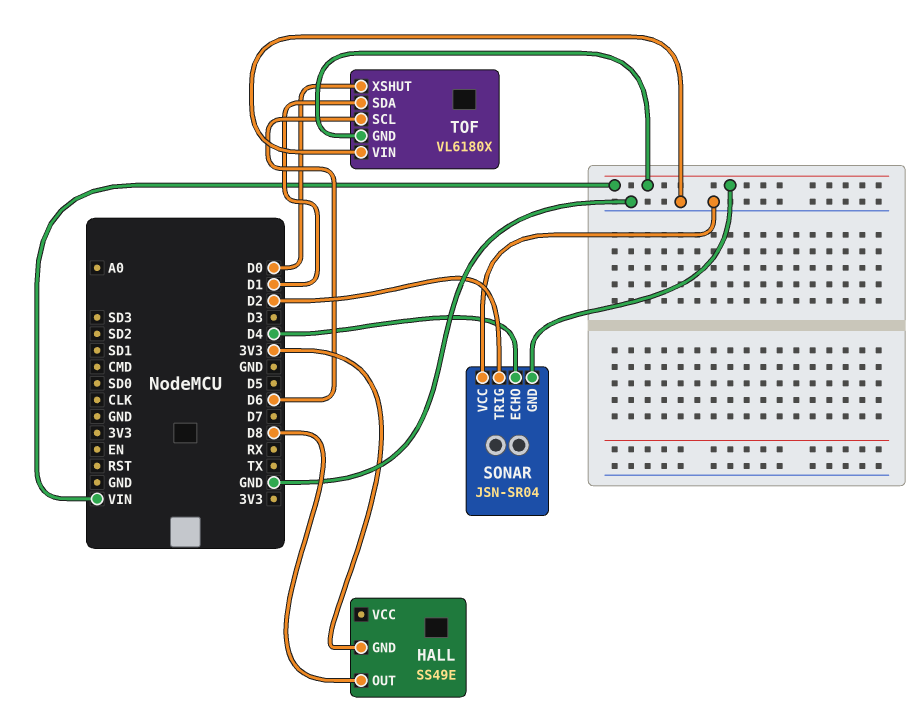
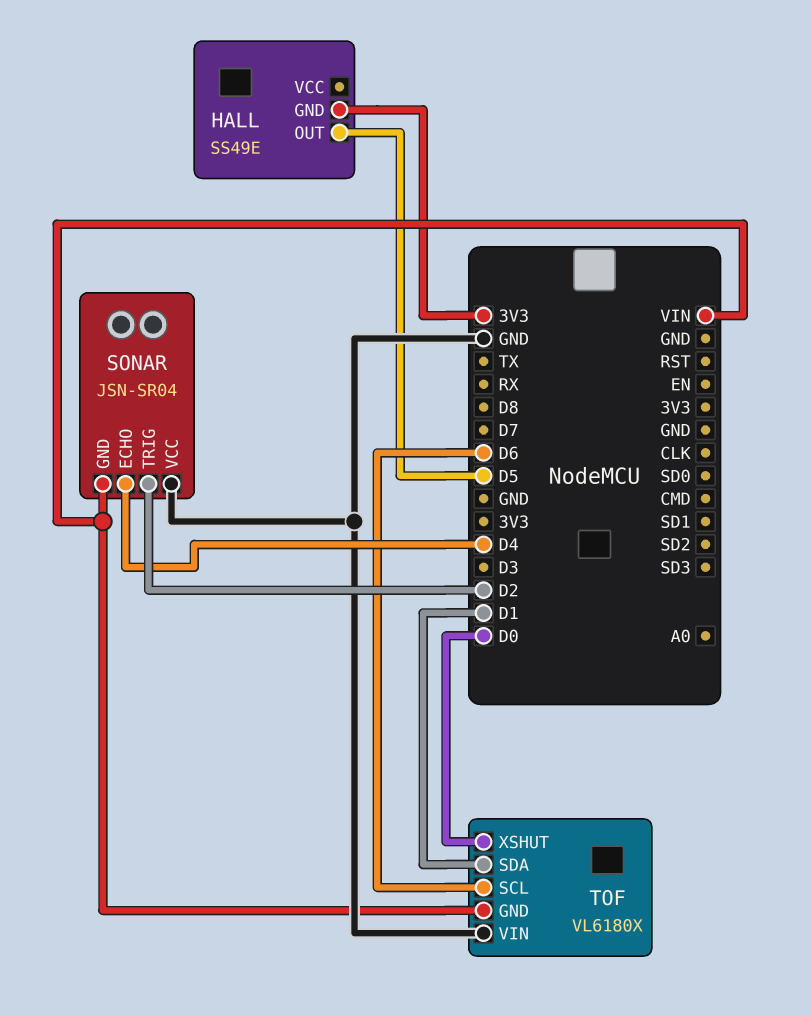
HALL pin OUT: D8 -> D5

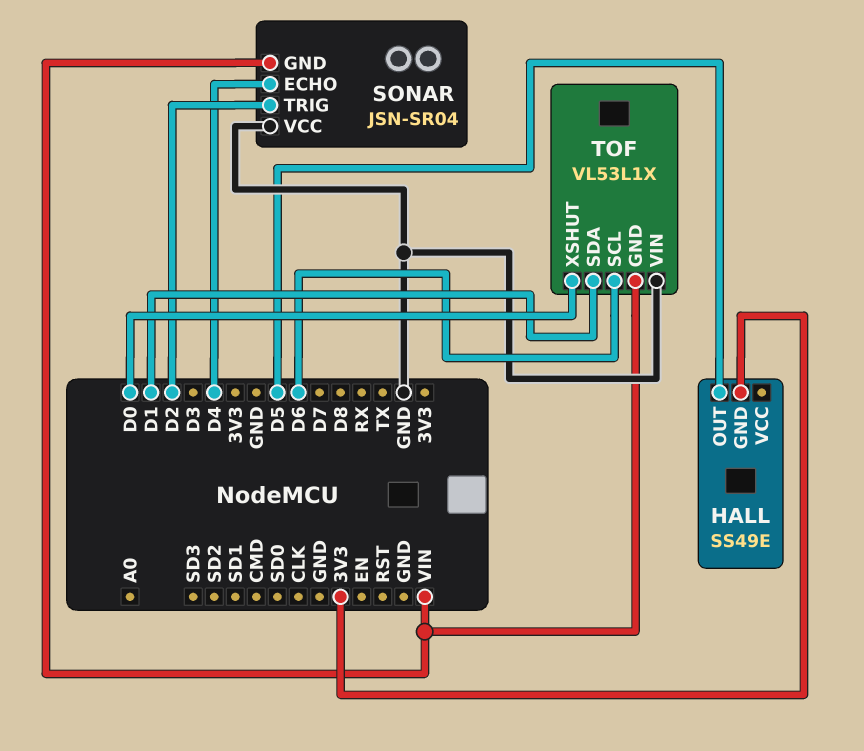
TOF: VL6180X -> VL53L1X

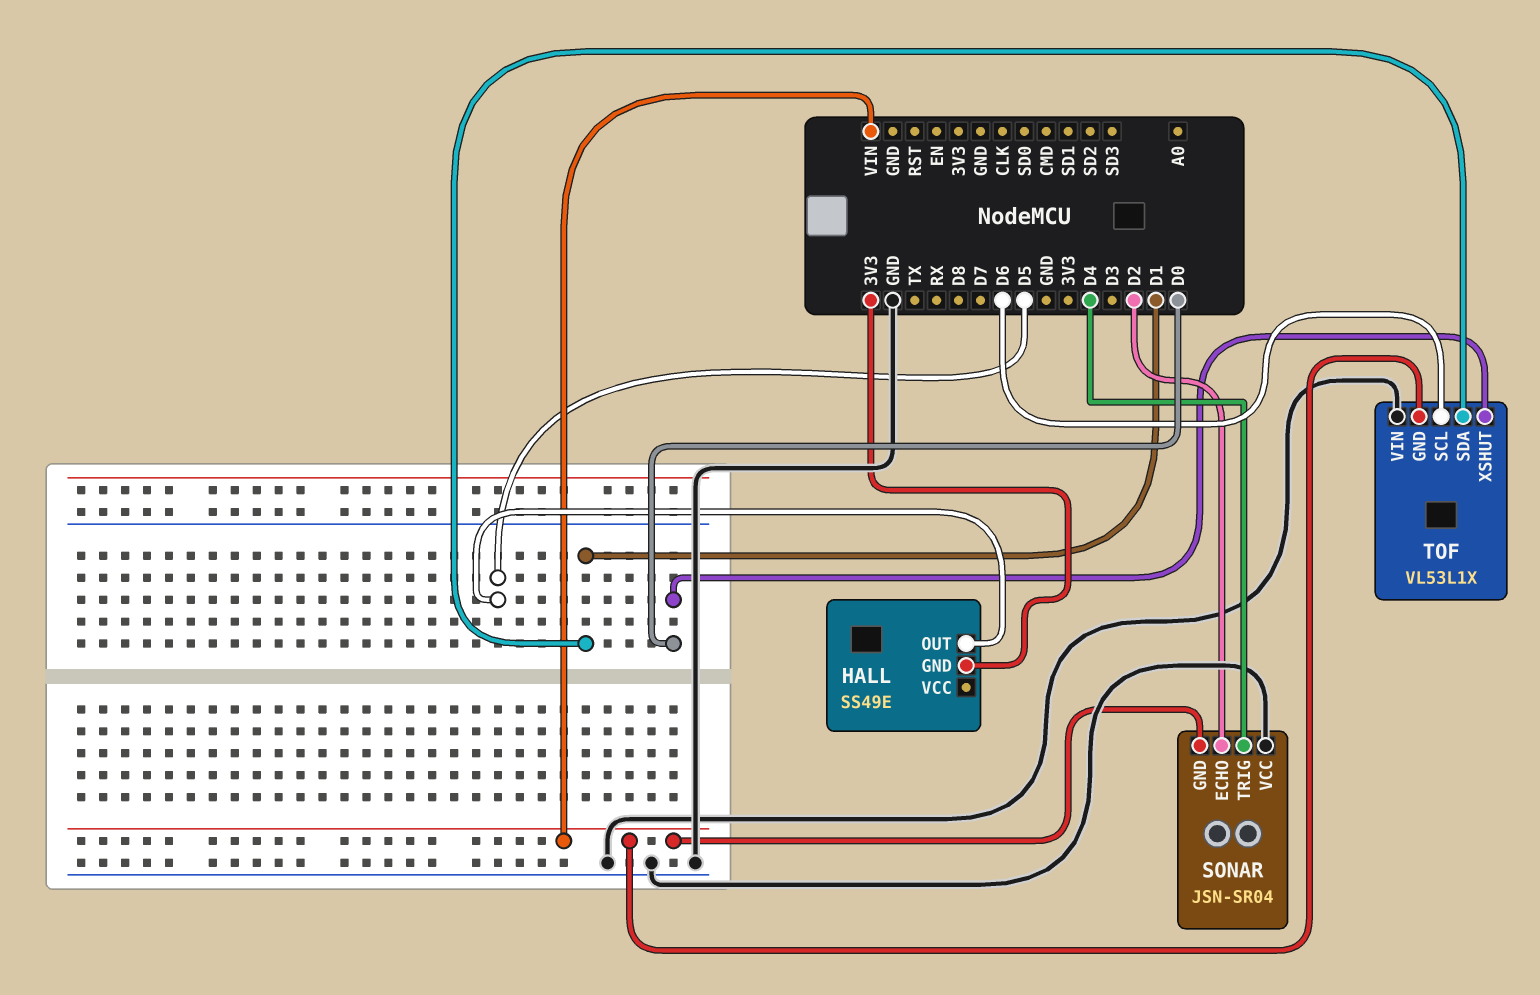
SONAR pin ECHO: D4 -> D2
SONAR pin TRIG: D2 -> D4

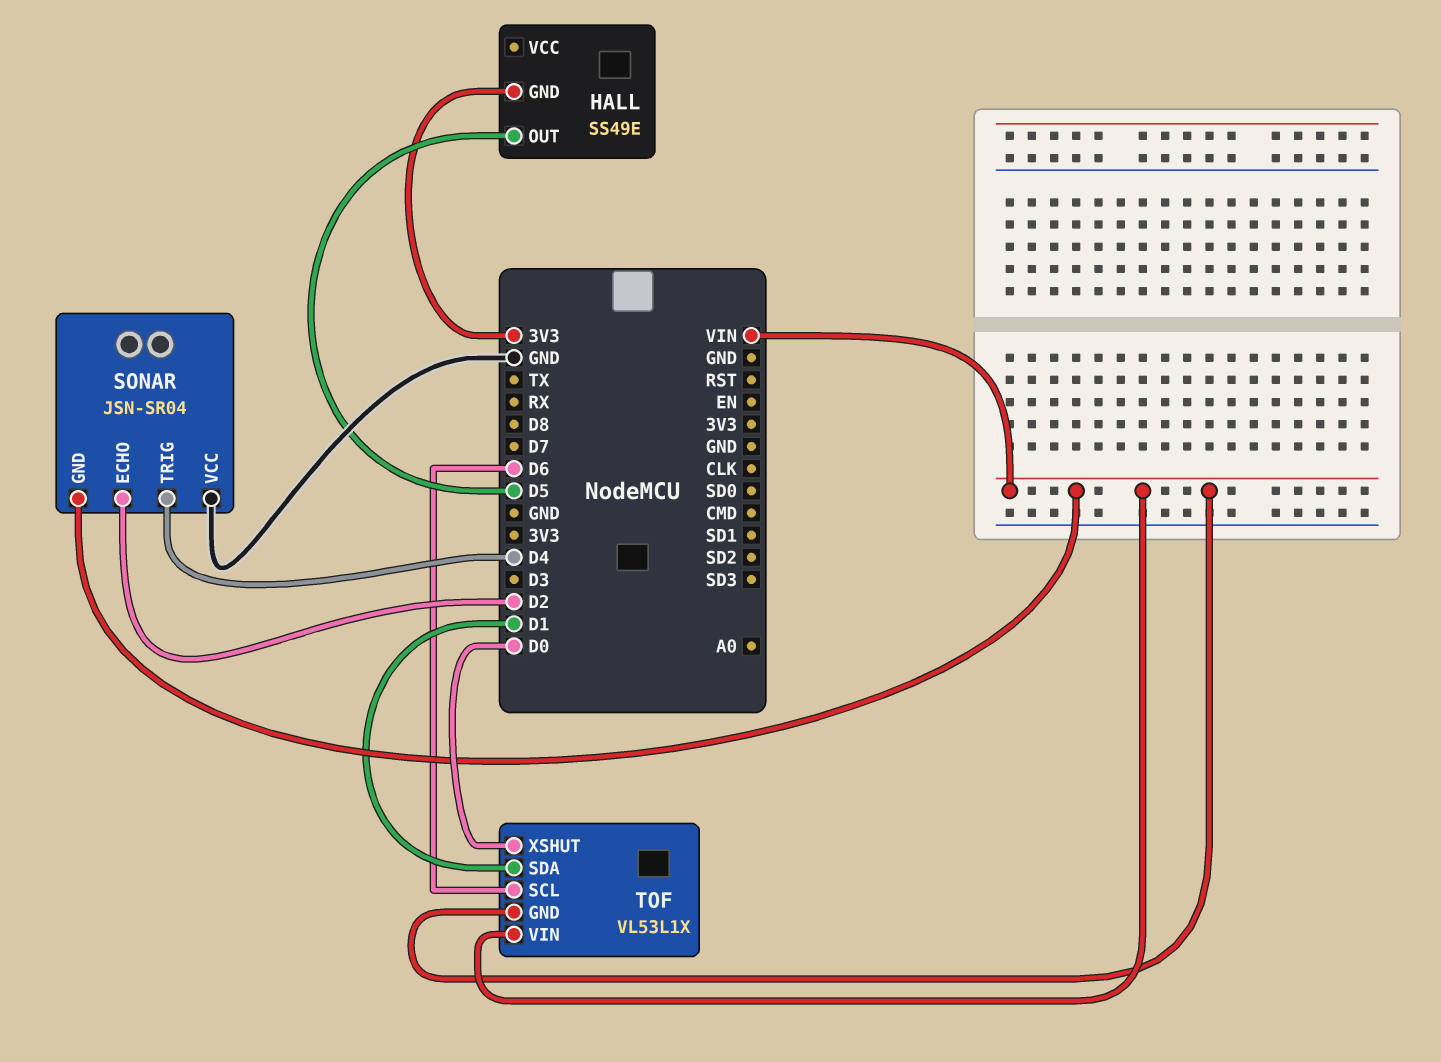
TOF pin VIN: GND -> VIN

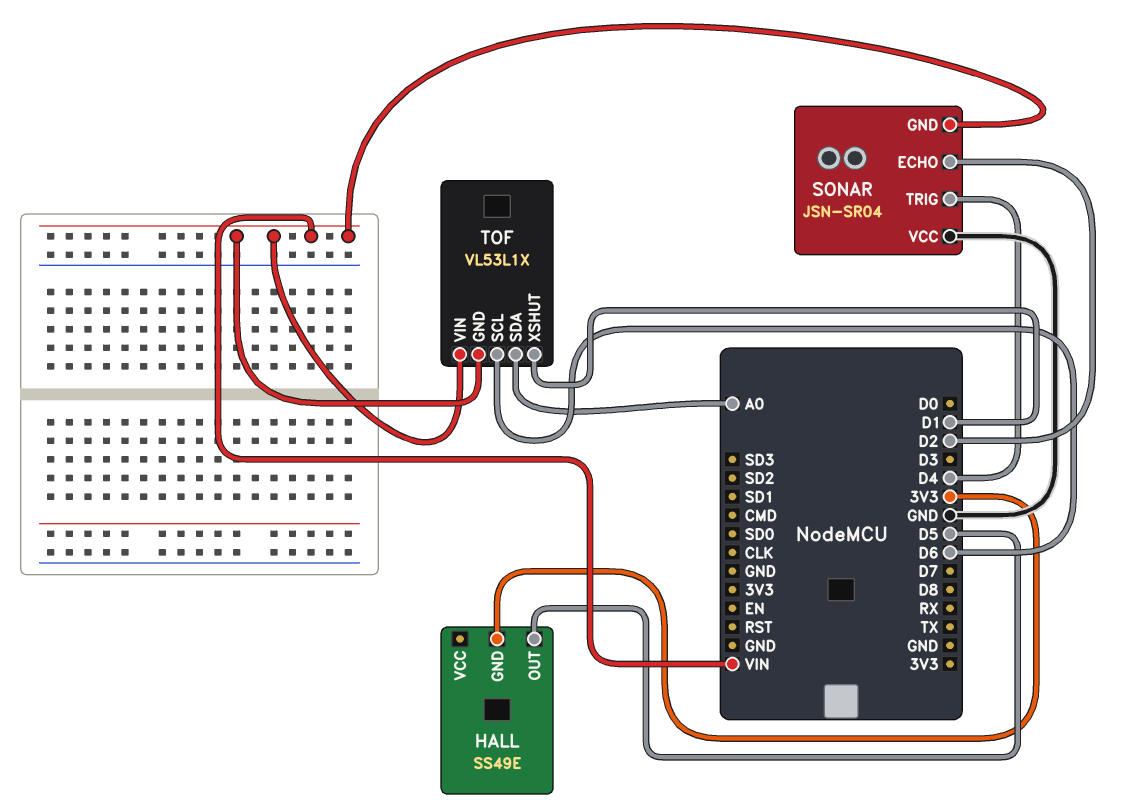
TOF pin SDA: D1 -> A0
TOF pin XSHUT: D0 -> D1

